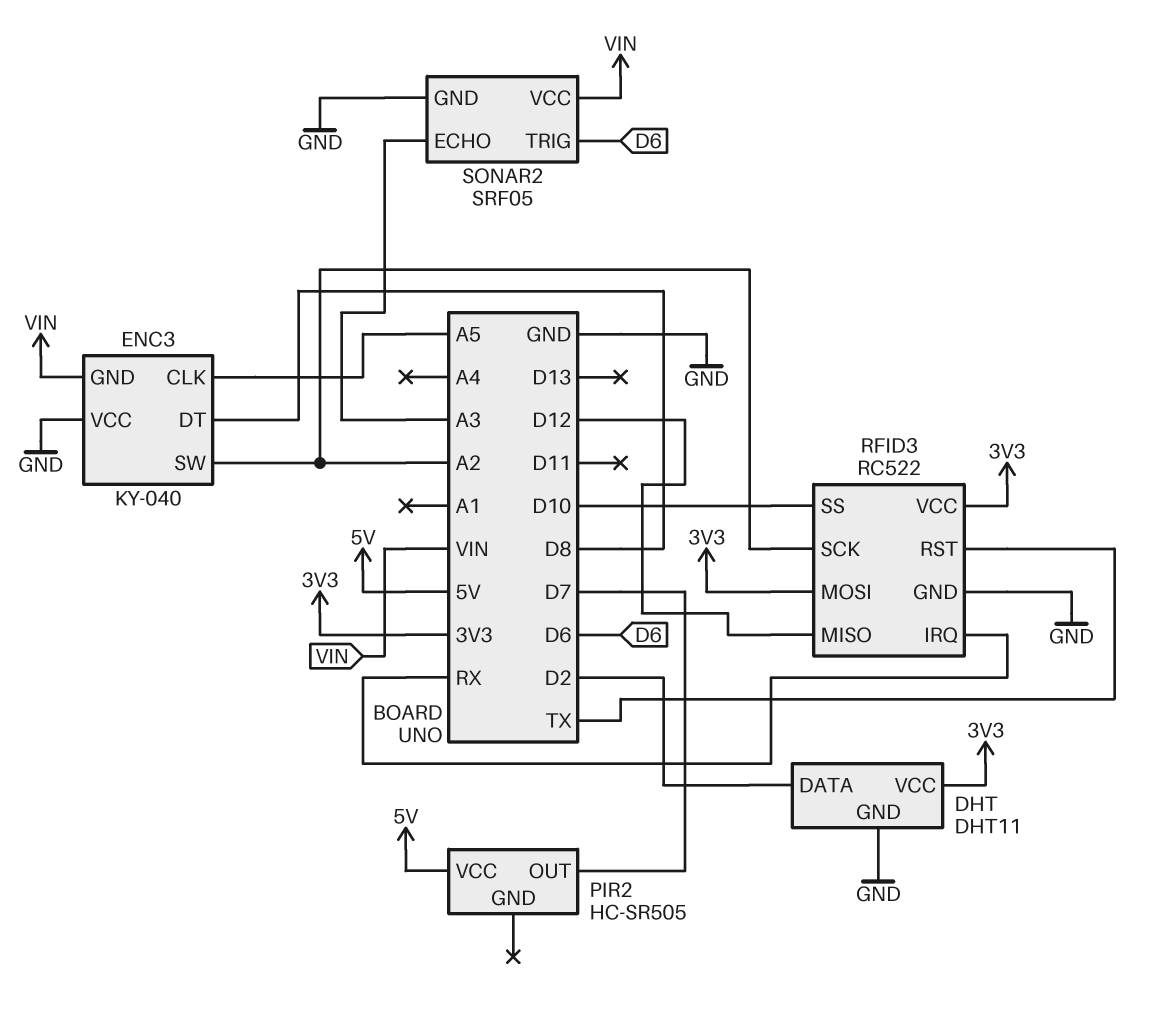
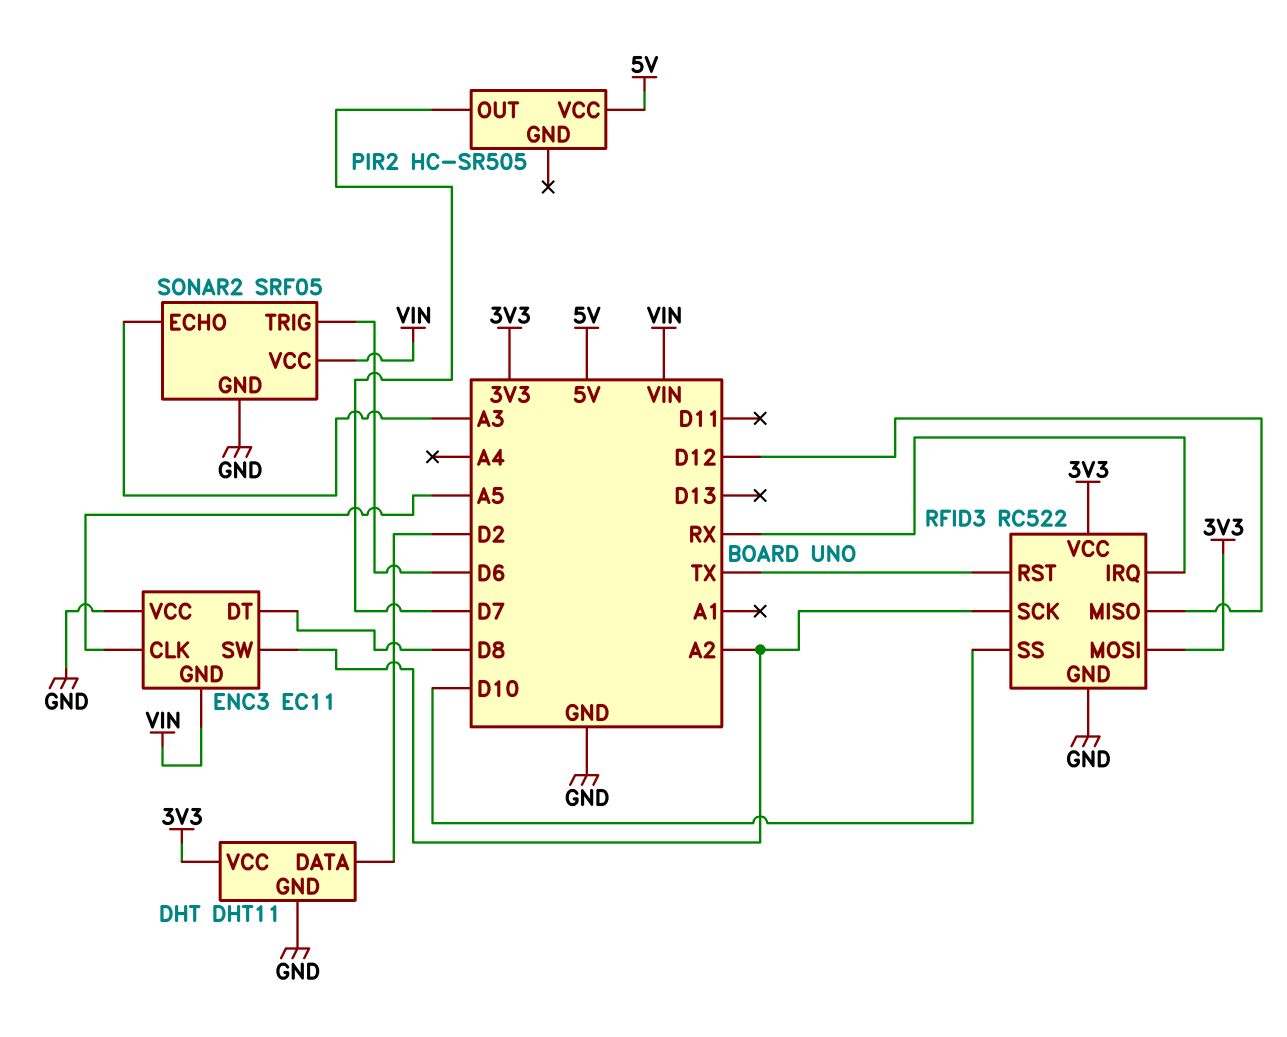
ENC3: KY-040 -> EC11

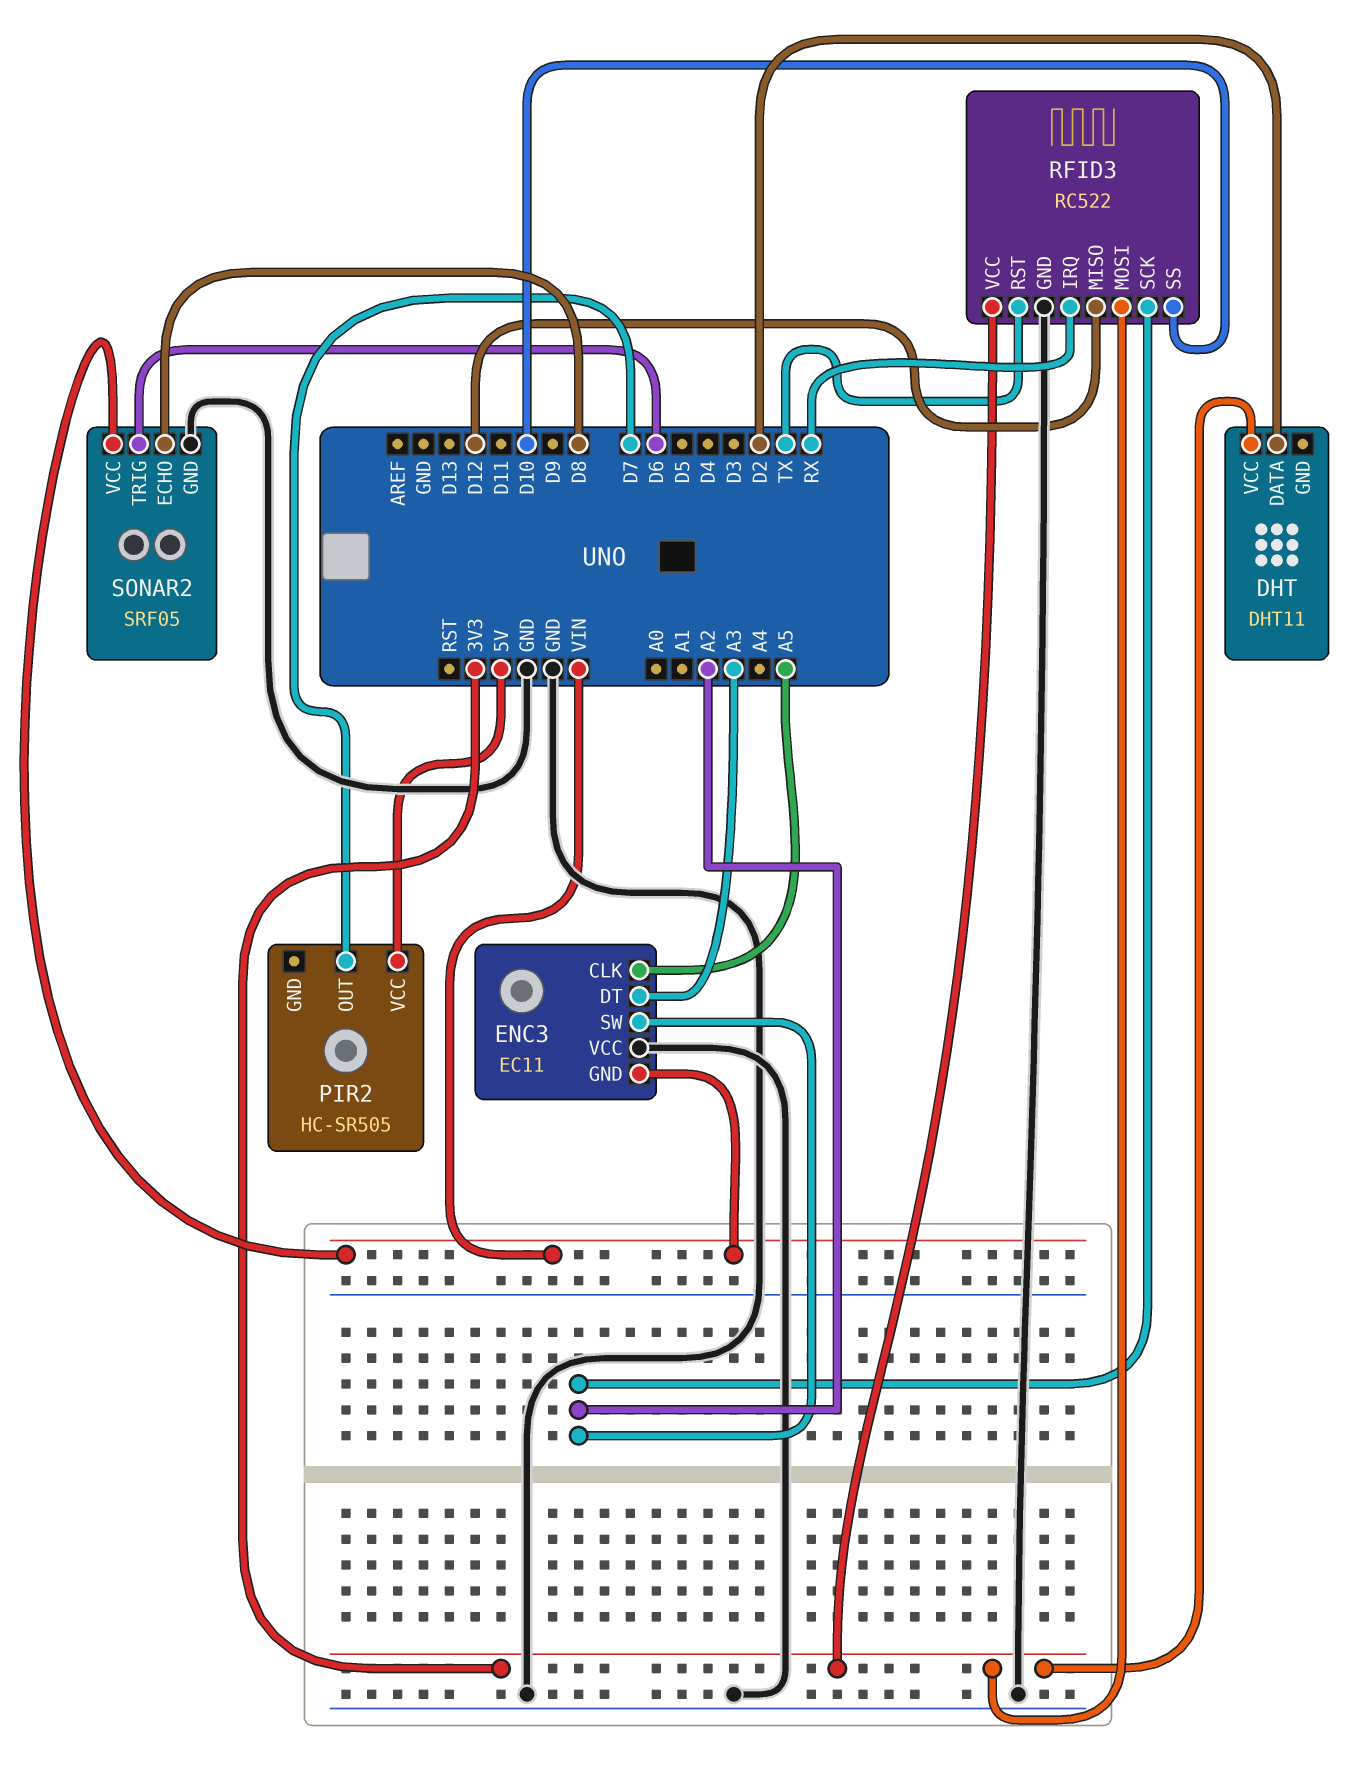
DHT pin GND: GND -> none
ENC3 pin DT: D8 -> A3
SONAR2 pin ECHO: A3 -> D8

